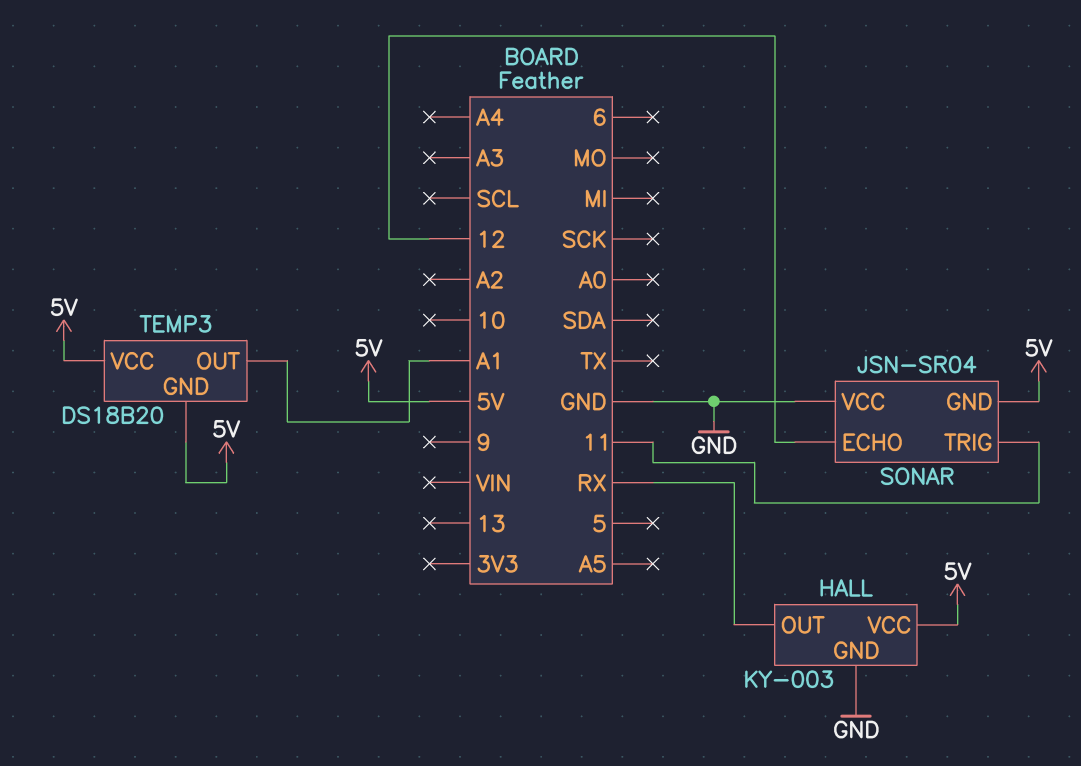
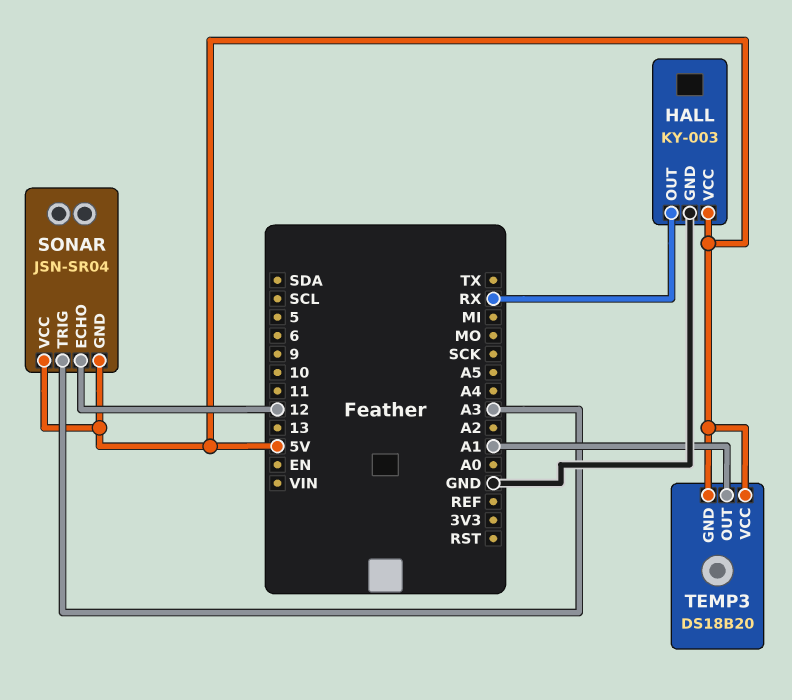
SONAR pin TRIG: 11 -> A3
SONAR pin VCC: GND -> 5V

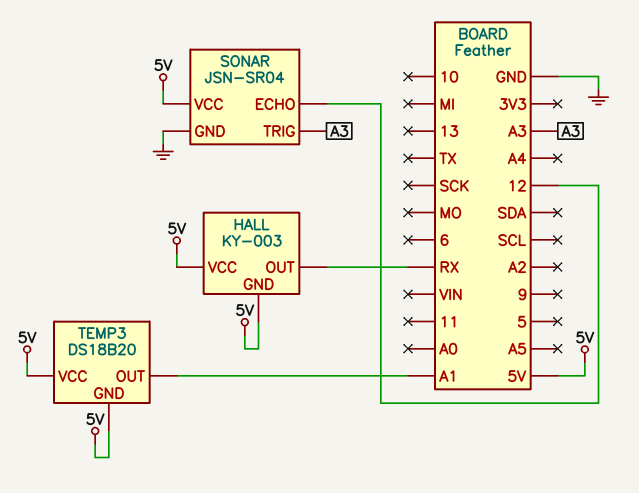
HALL pin GND: GND -> 5V
SONAR pin GND: 5V -> GND

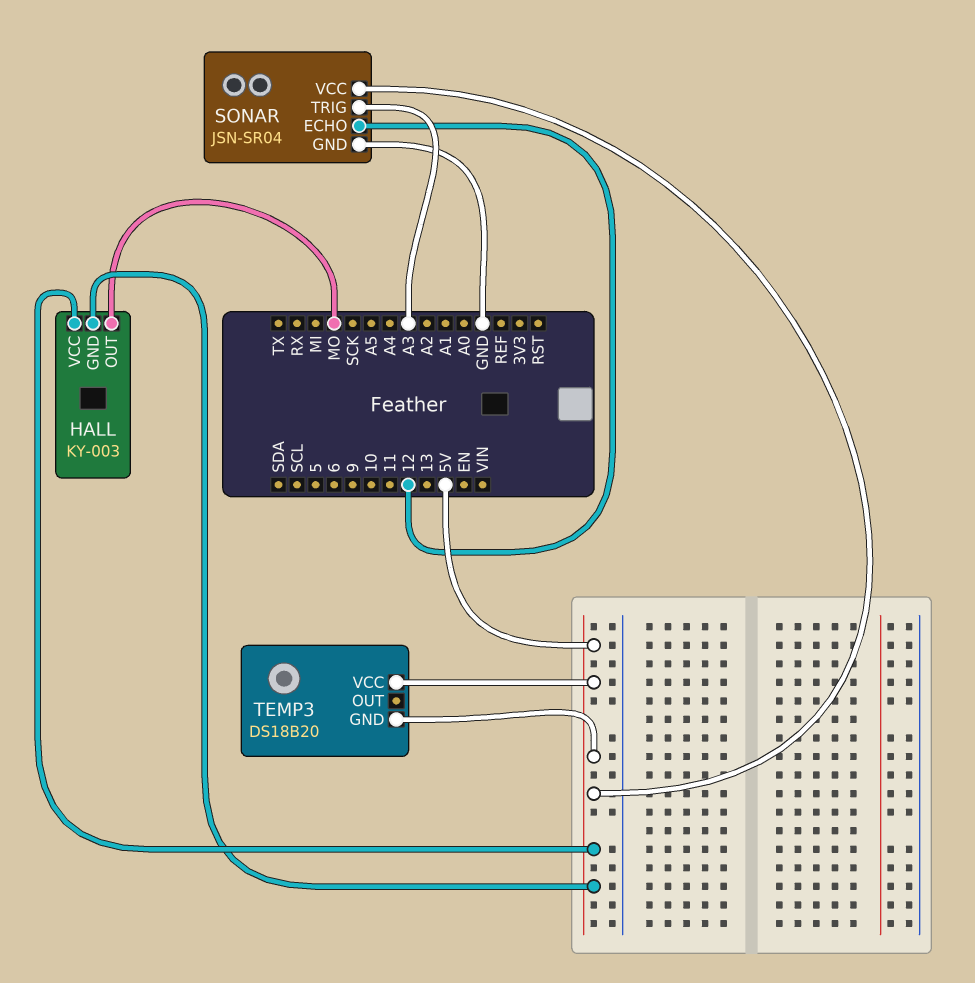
HALL pin OUT: RX -> MO
TEMP3 pin OUT: A1 -> none

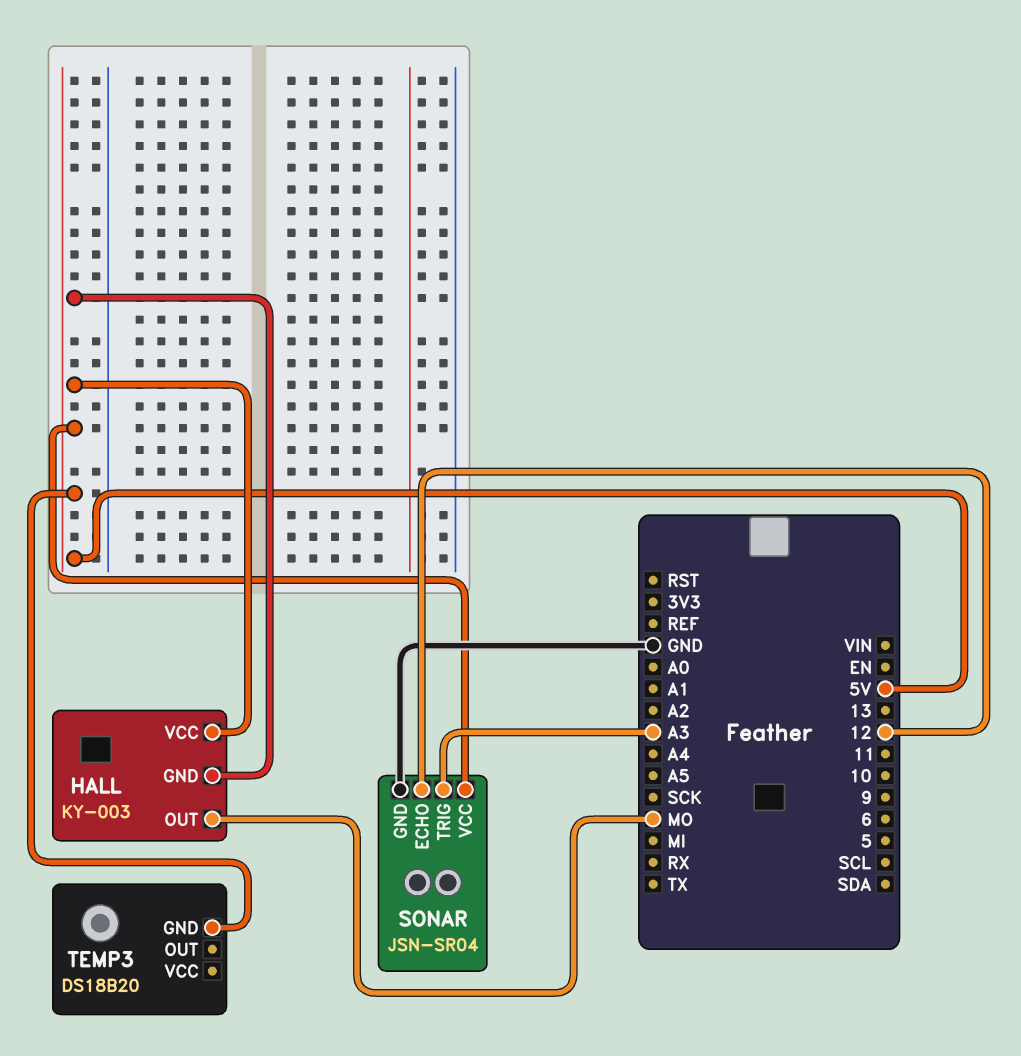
TEMP3 pin VCC: 5V -> none

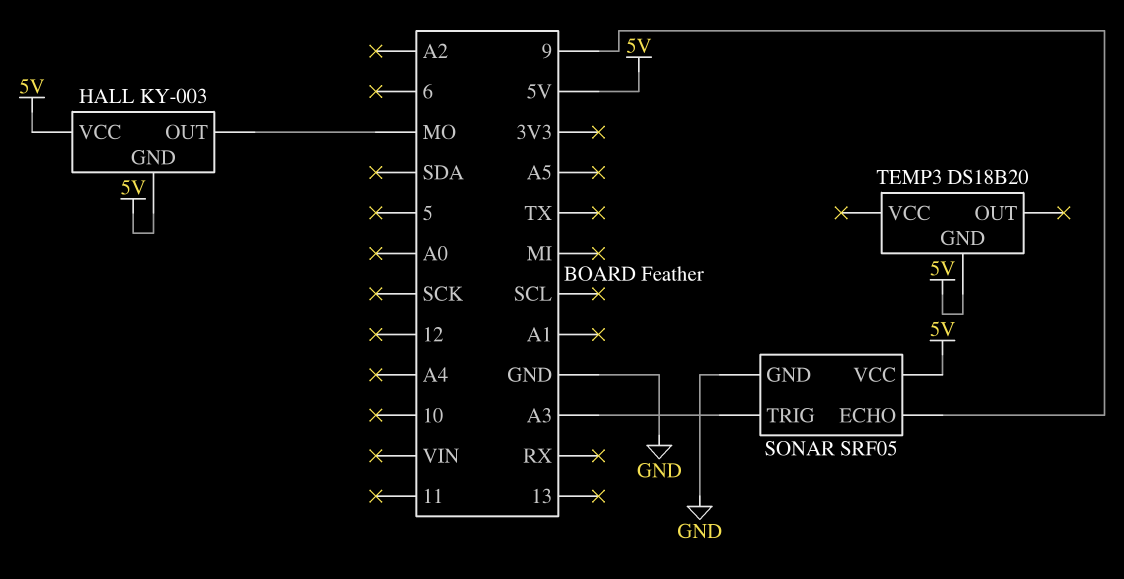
SONAR: JSN-SR04 -> SRF05
SONAR pin ECHO: 12 -> 9

